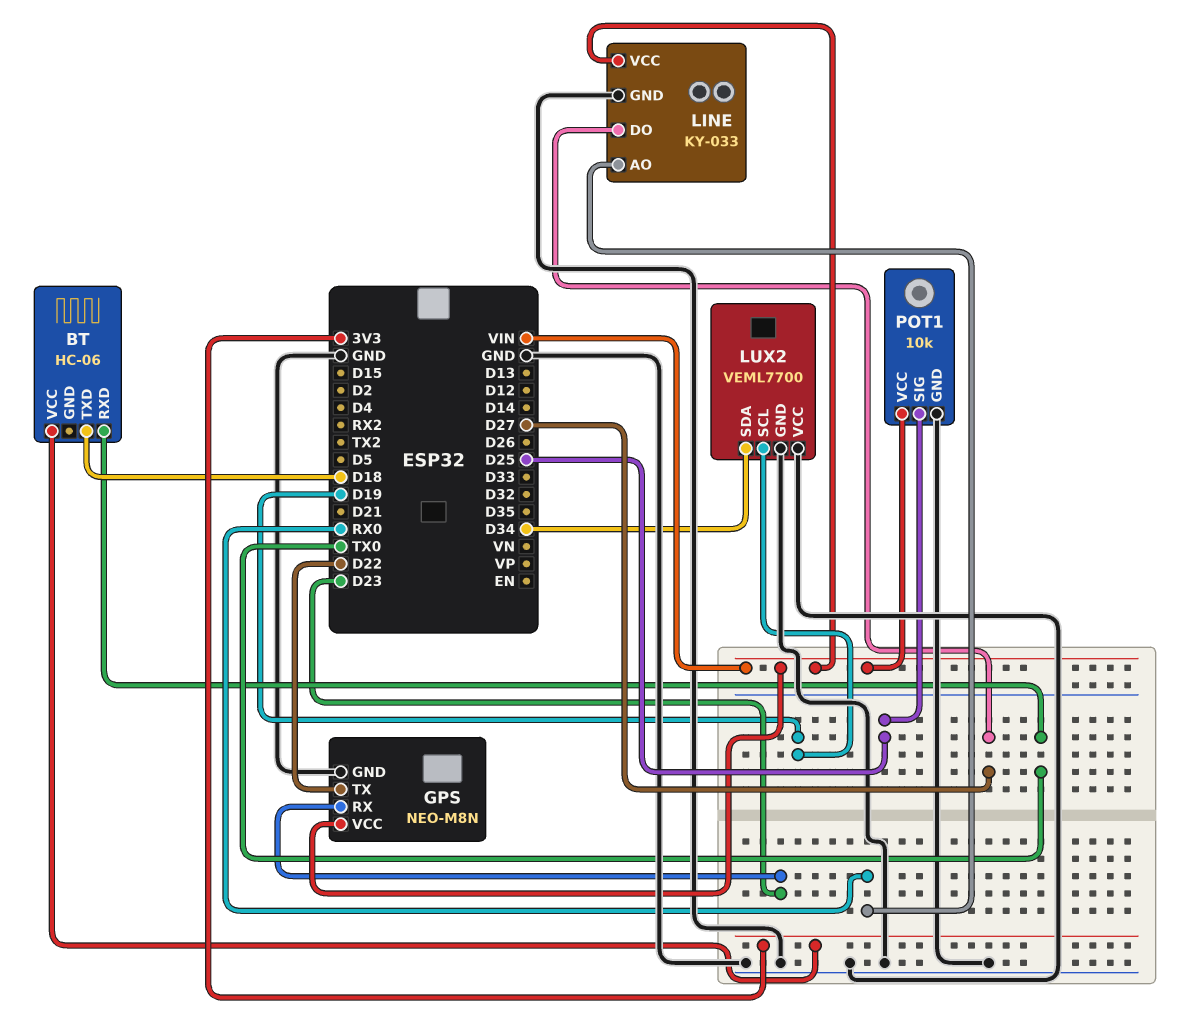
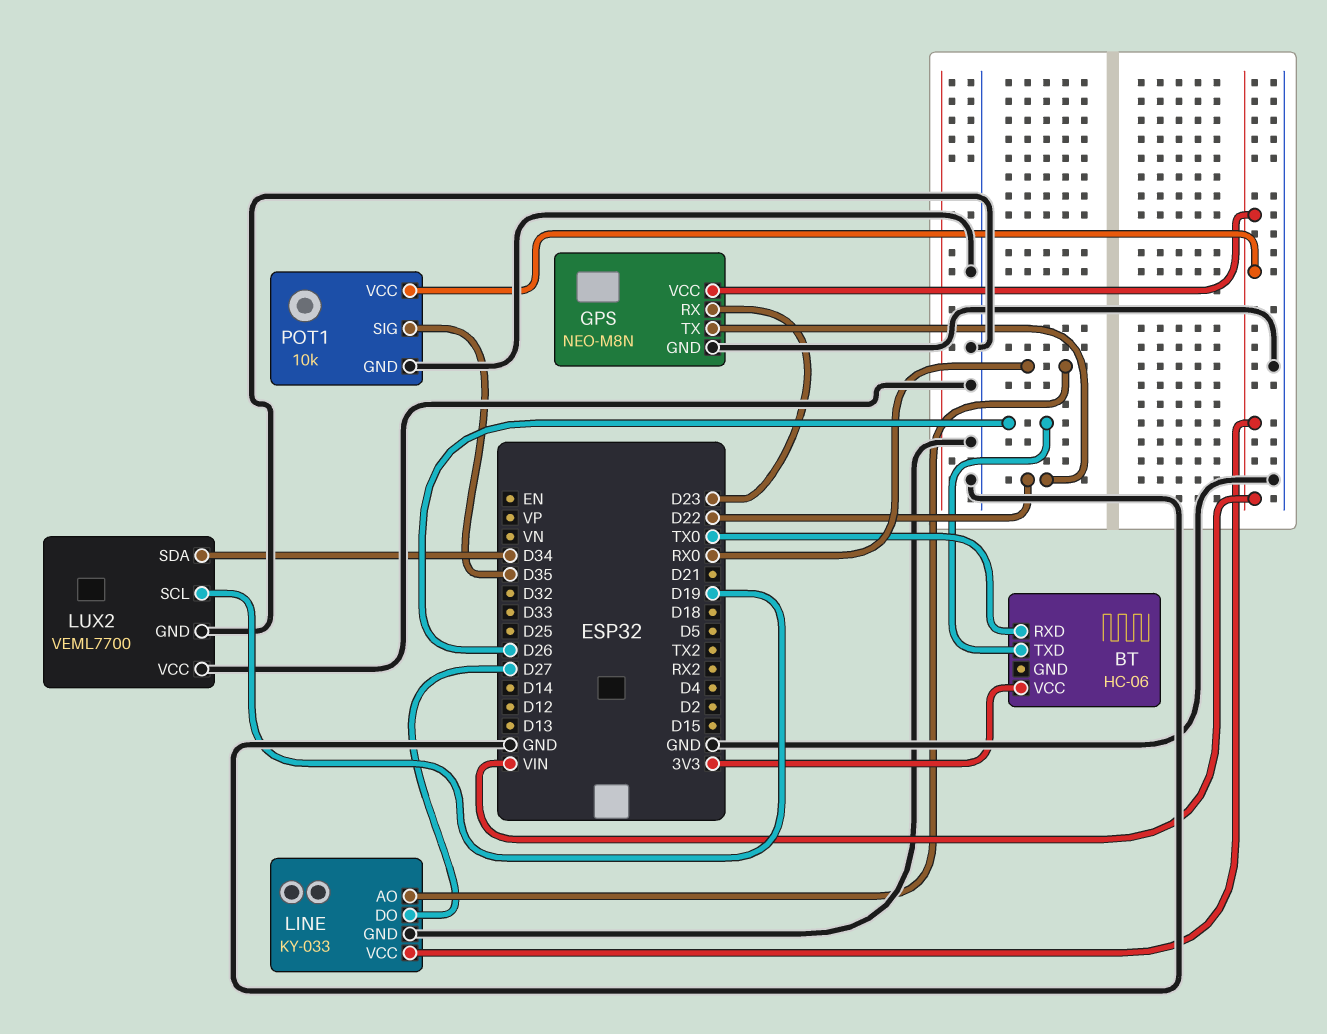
BT pin TXD: D18 -> D26
POT1 pin SIG: D25 -> D35

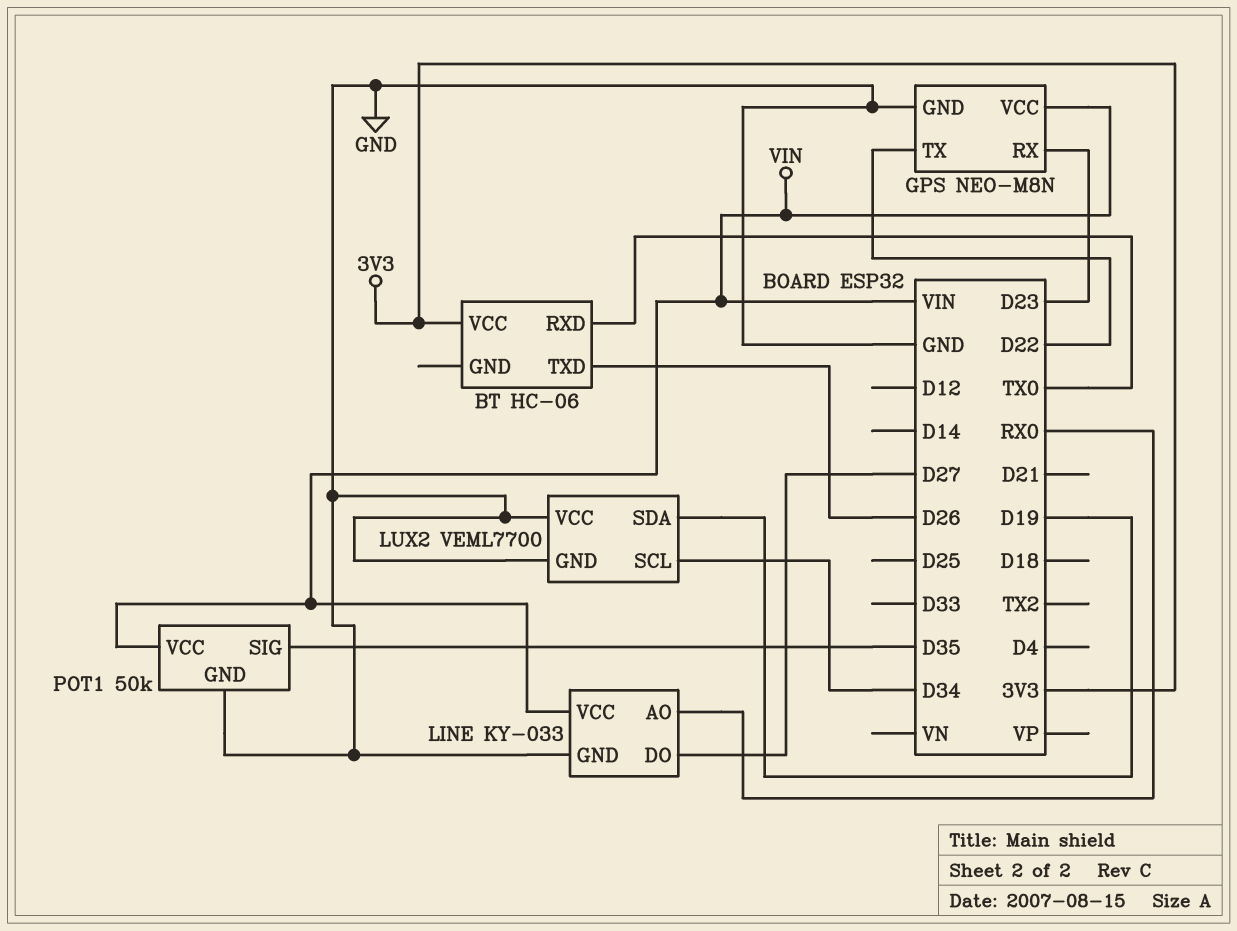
LUX2 pin SCL: D19 -> D34
LUX2 pin SDA: D34 -> D19
POT1: 10k -> 50k

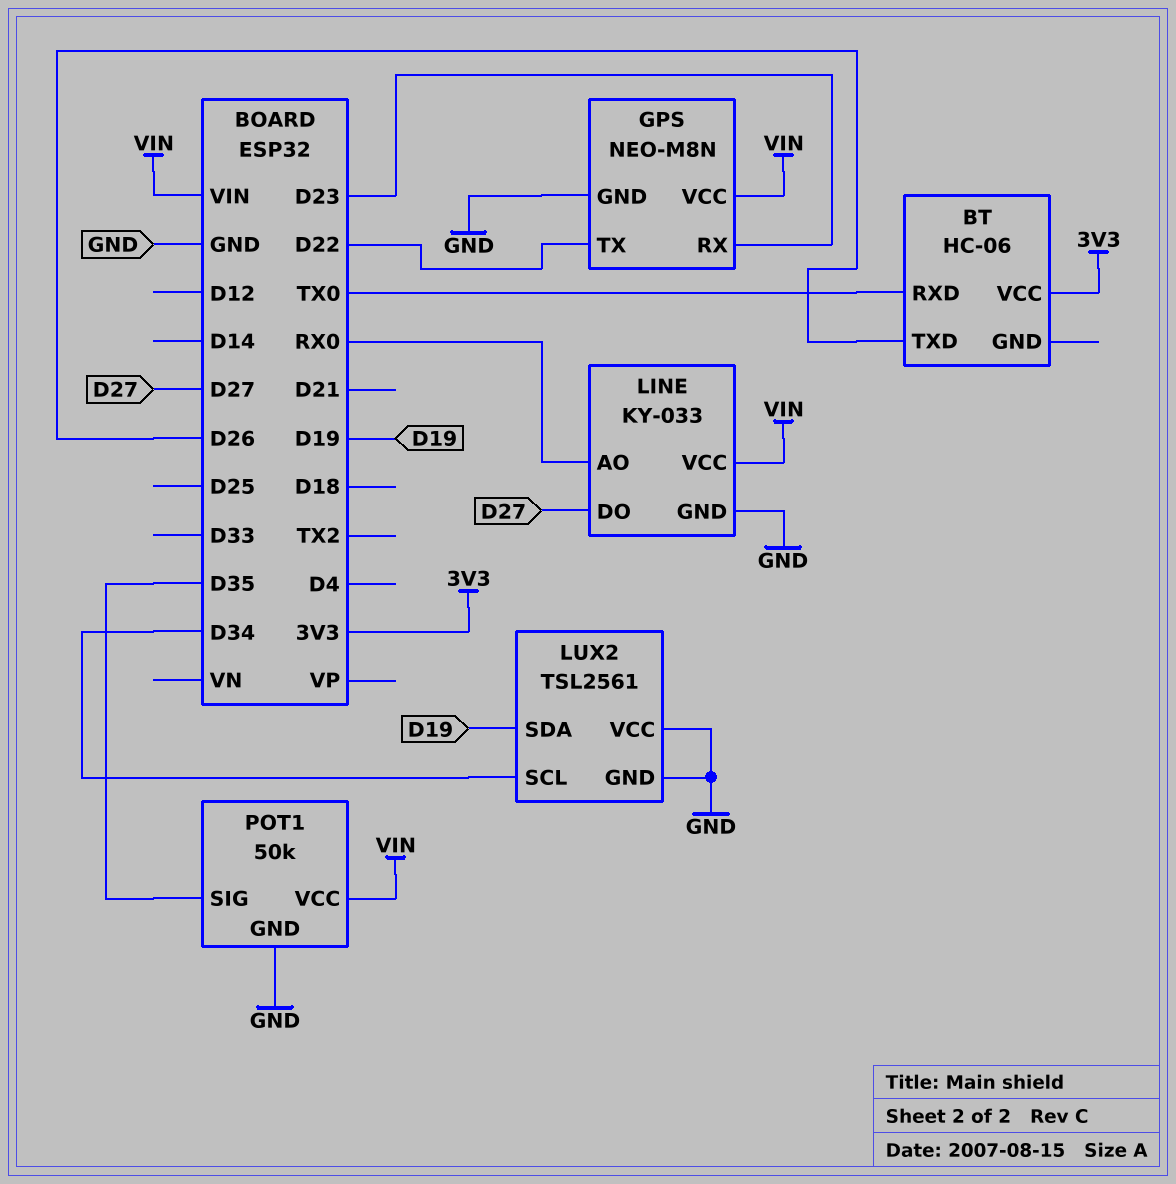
LUX2: VEML7700 -> TSL2561

